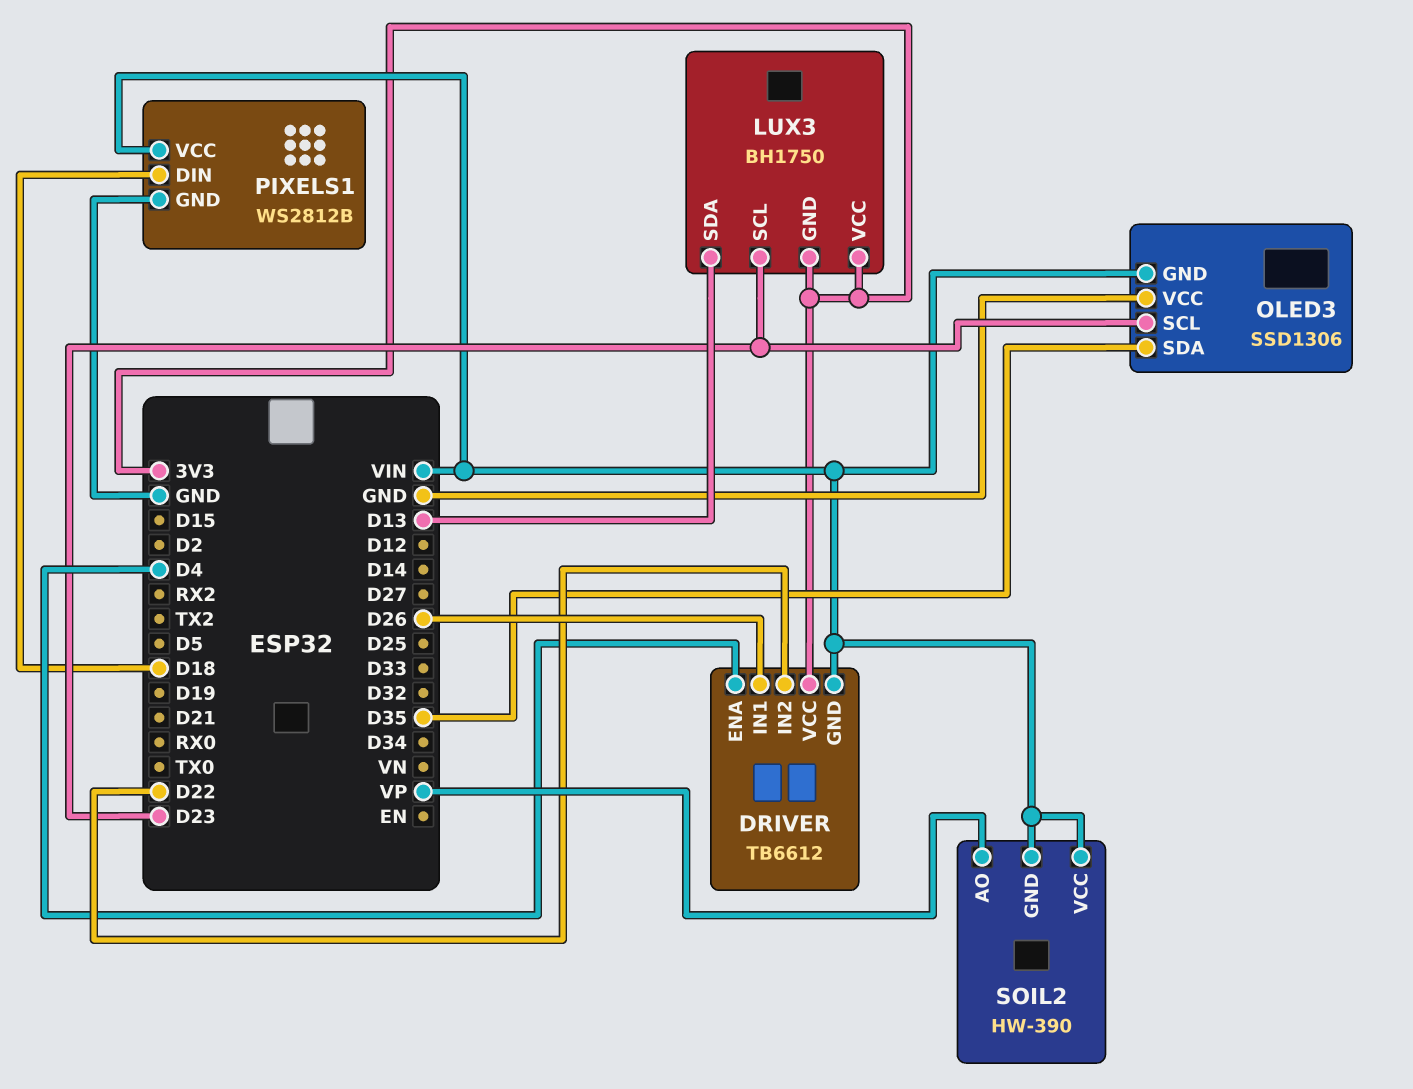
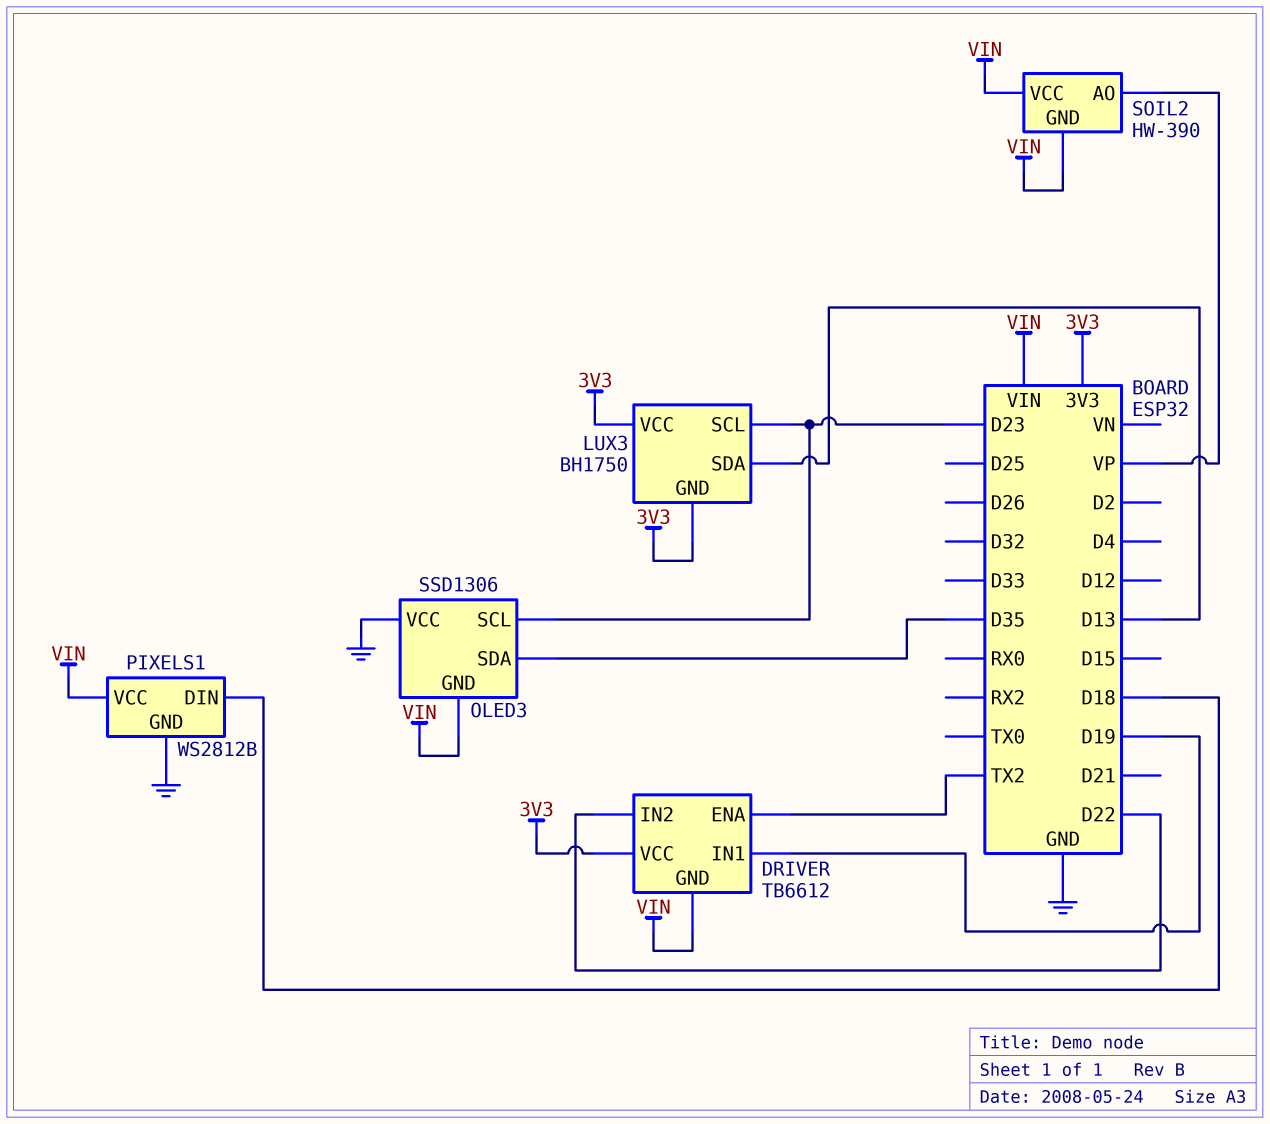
DRIVER pin ENA: D4 -> TX2
DRIVER pin IN1: D26 -> D19

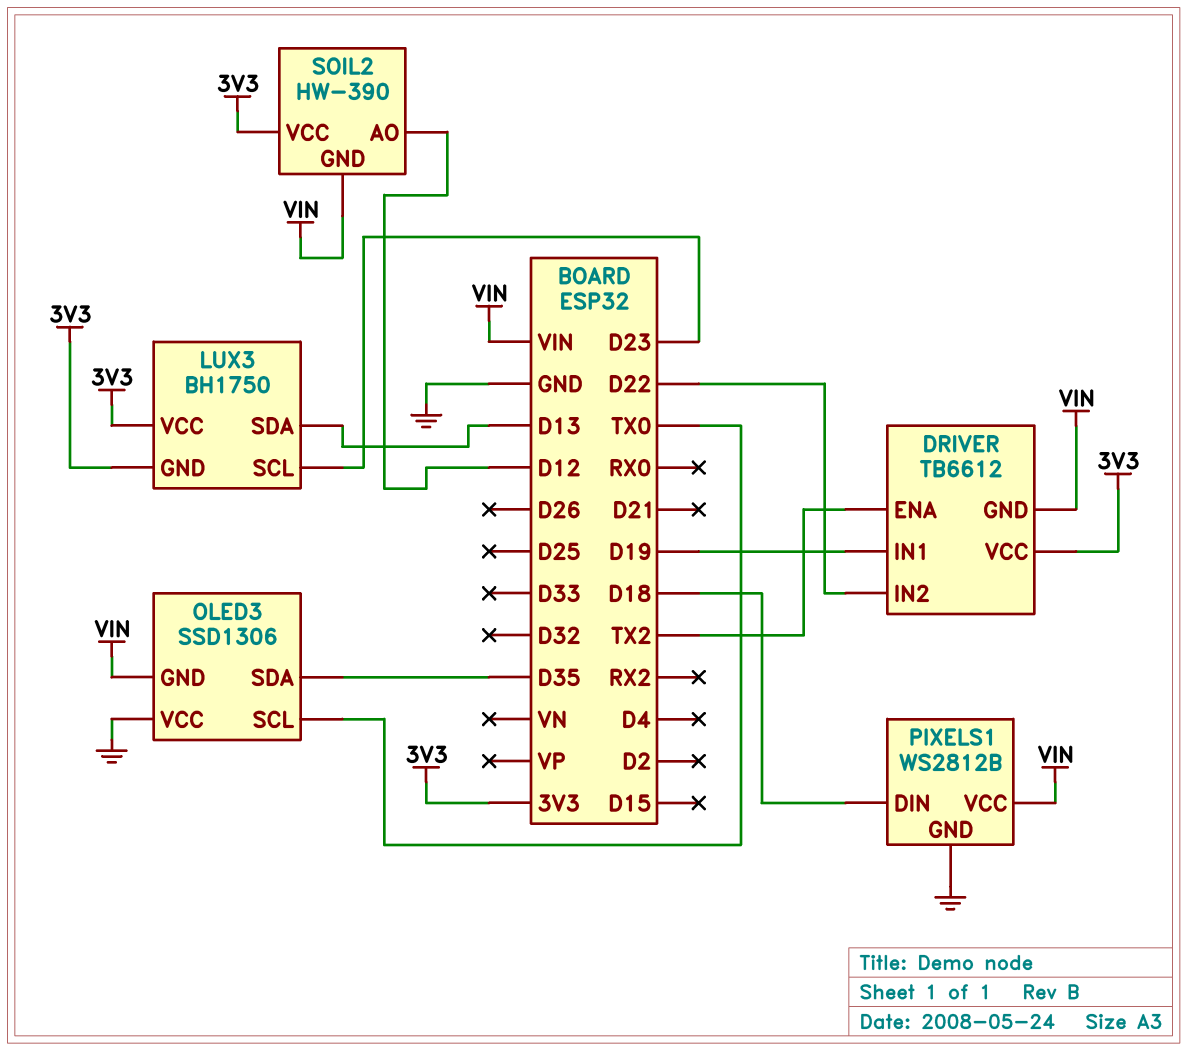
OLED3 pin SCL: D23 -> TX0
SOIL2 pin AO: VP -> D12
SOIL2 pin VCC: VIN -> 3V3

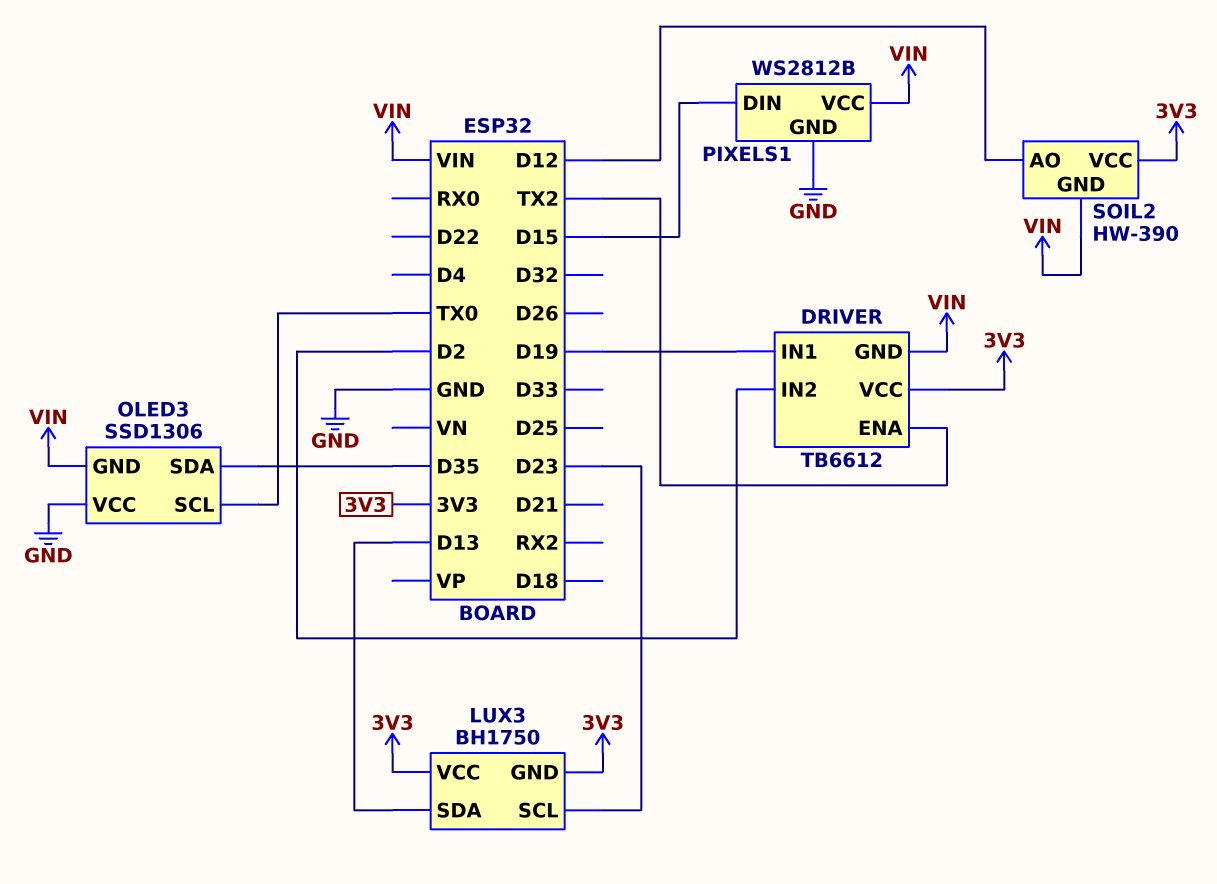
DRIVER pin IN2: D22 -> D2
PIXELS1 pin DIN: D18 -> D15

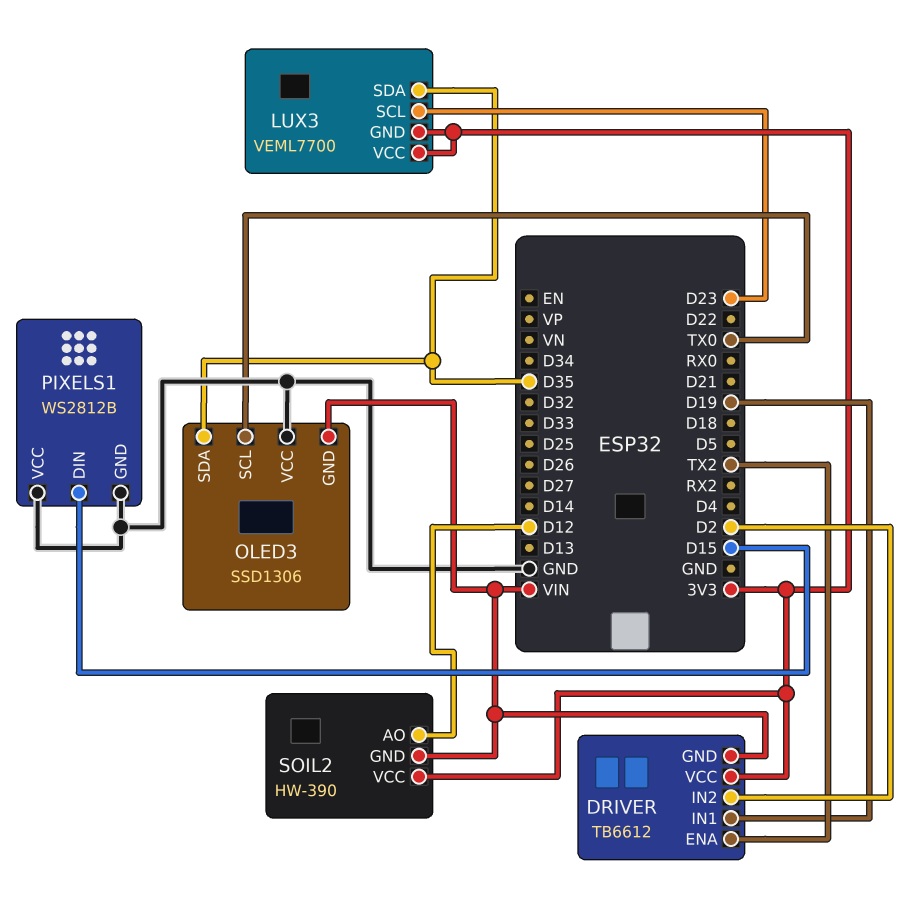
LUX3: BH1750 -> VEML7700
LUX3 pin SDA: D13 -> D35
PIXELS1 pin VCC: VIN -> GND

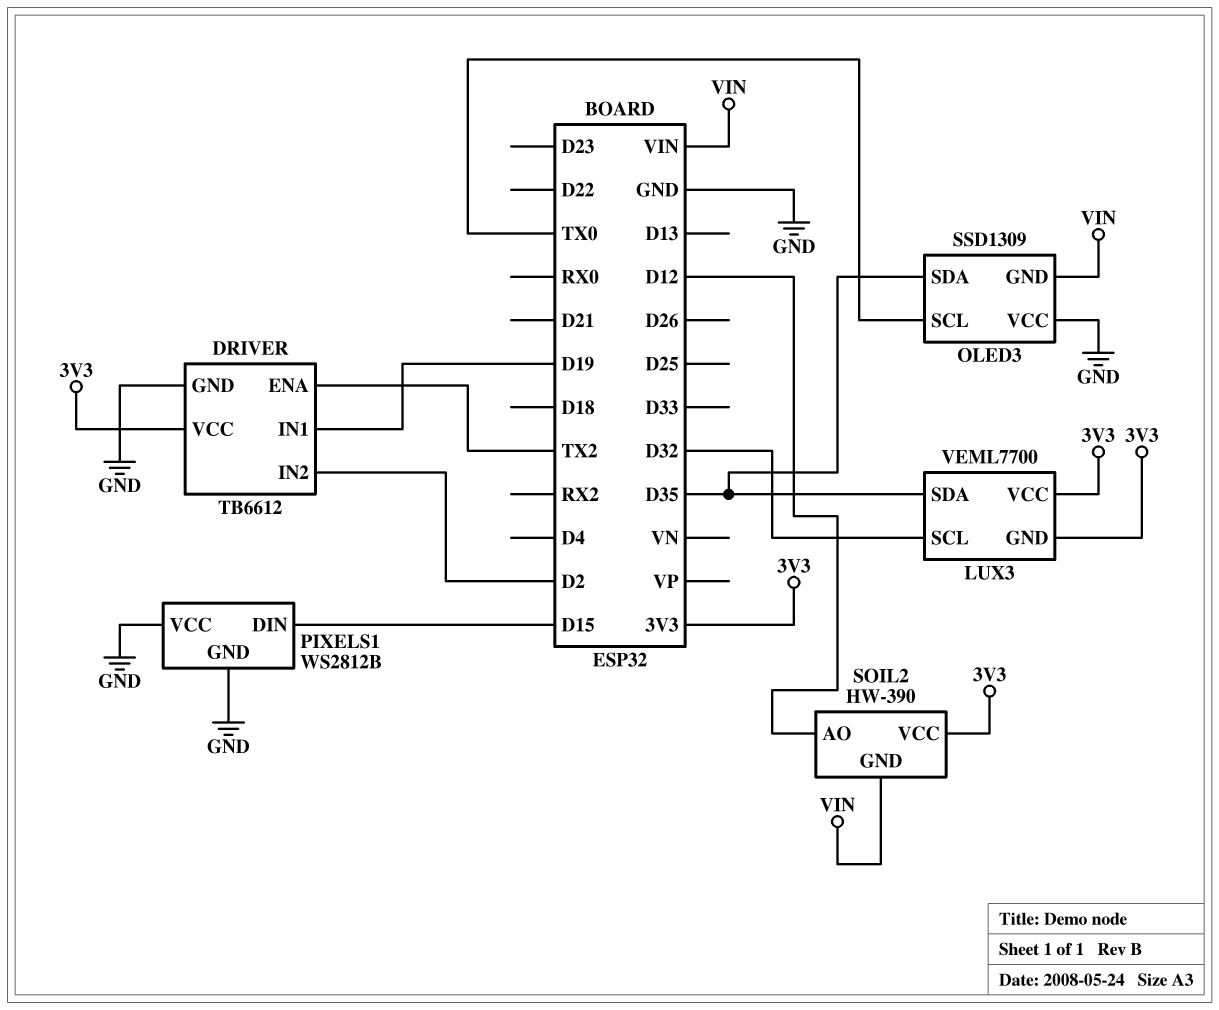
DRIVER pin GND: VIN -> GND
LUX3 pin SCL: D23 -> D32
OLED3: SSD1306 -> SSD1309

